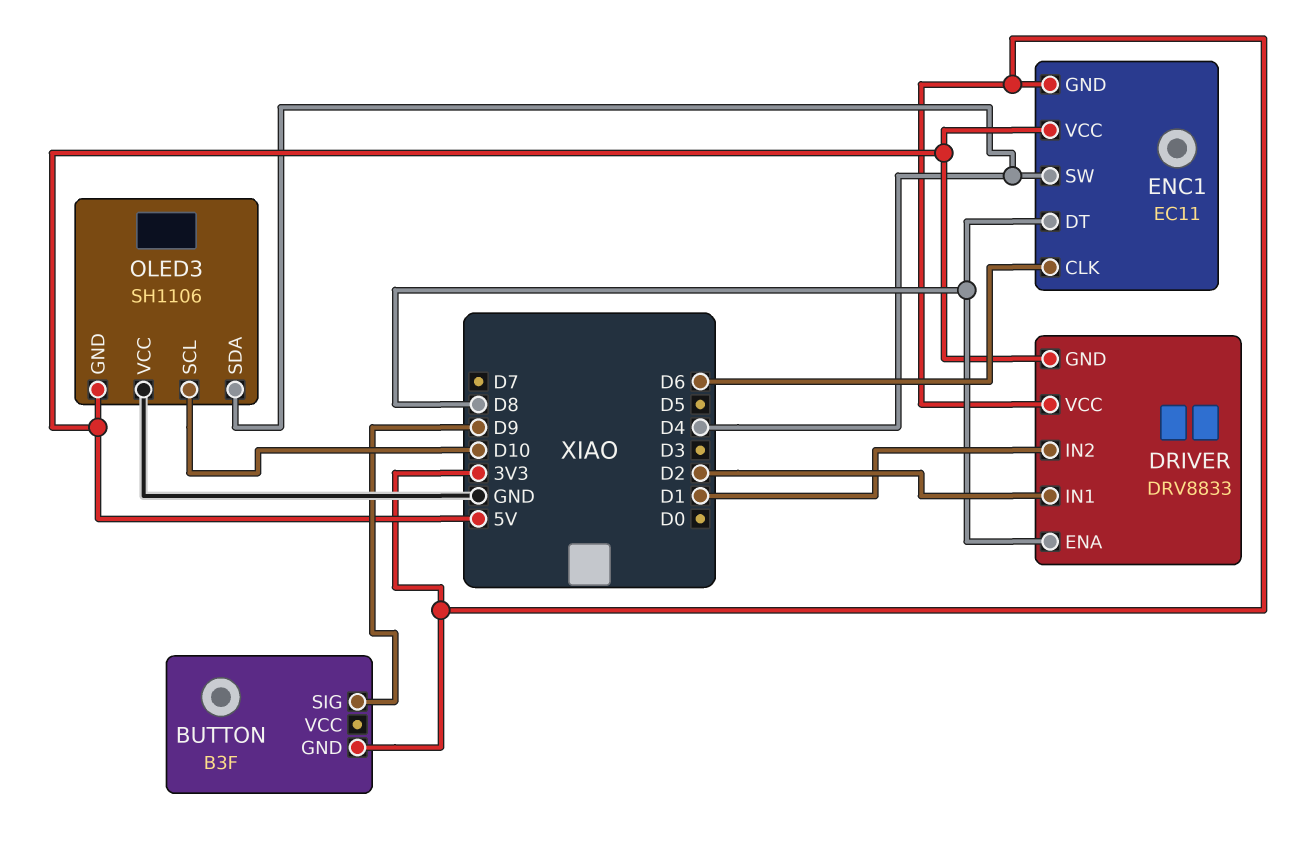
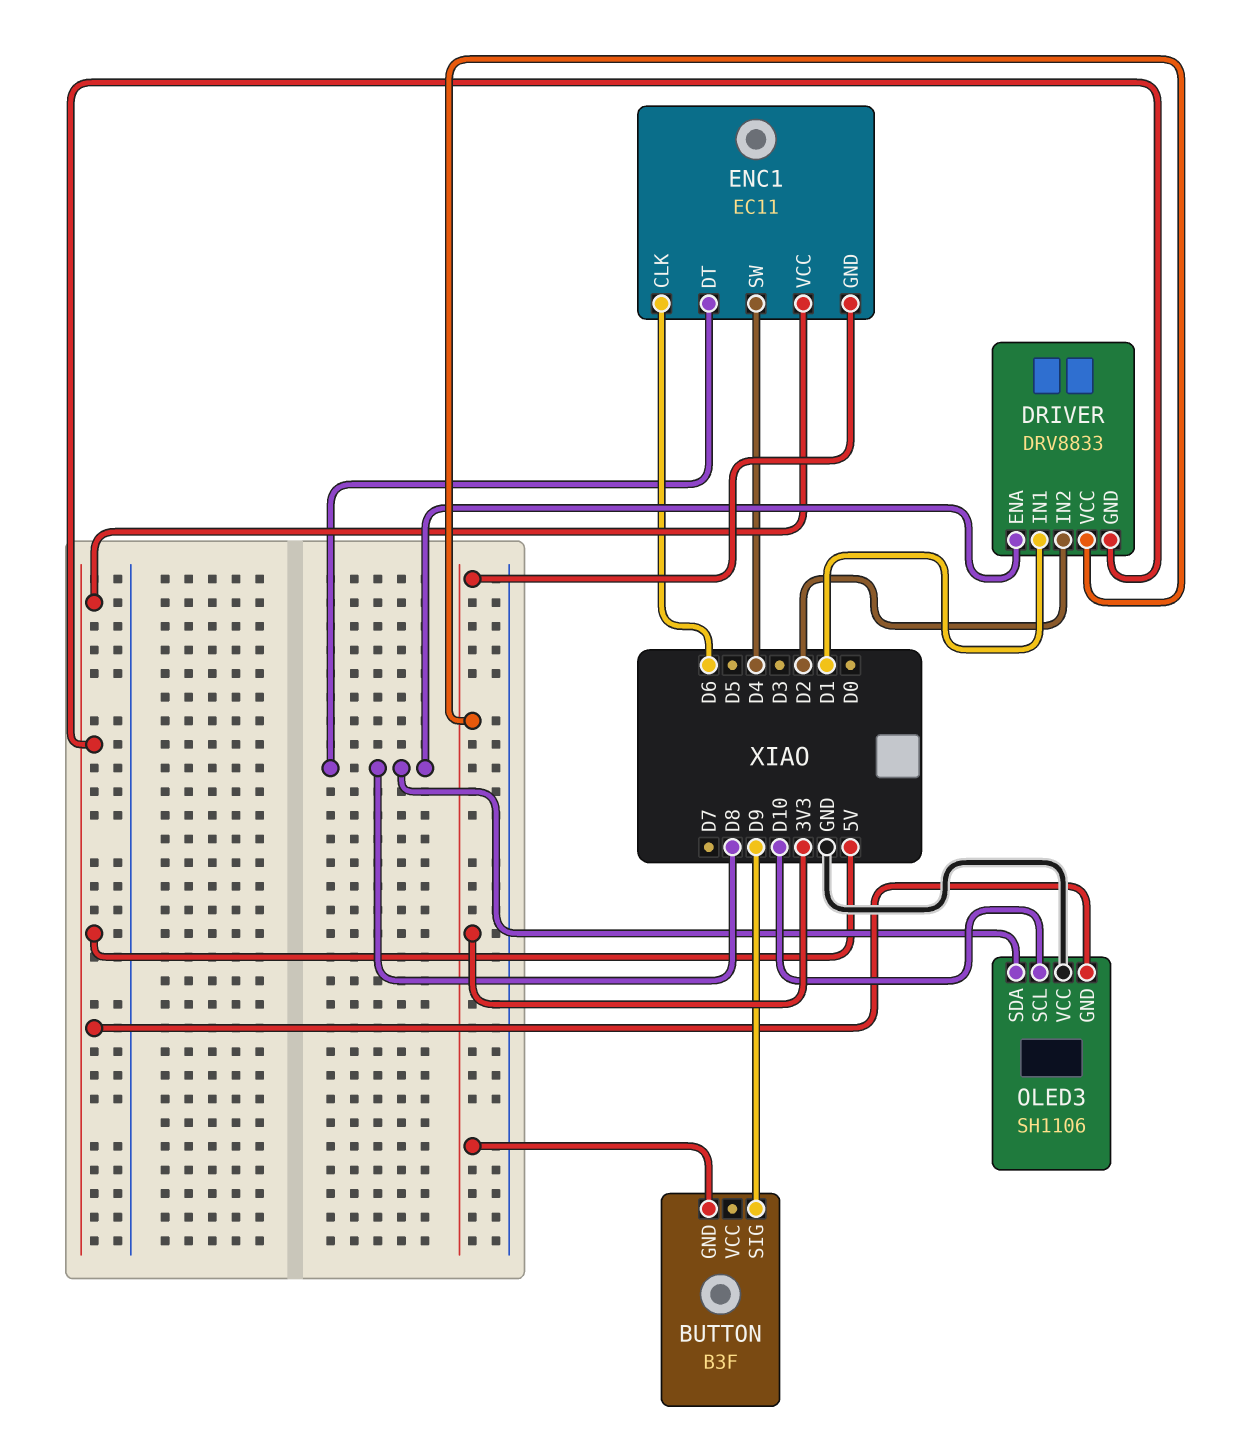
DRIVER pin IN1: D2 -> D1
DRIVER pin IN2: D1 -> D2
OLED3 pin SDA: D4 -> D8

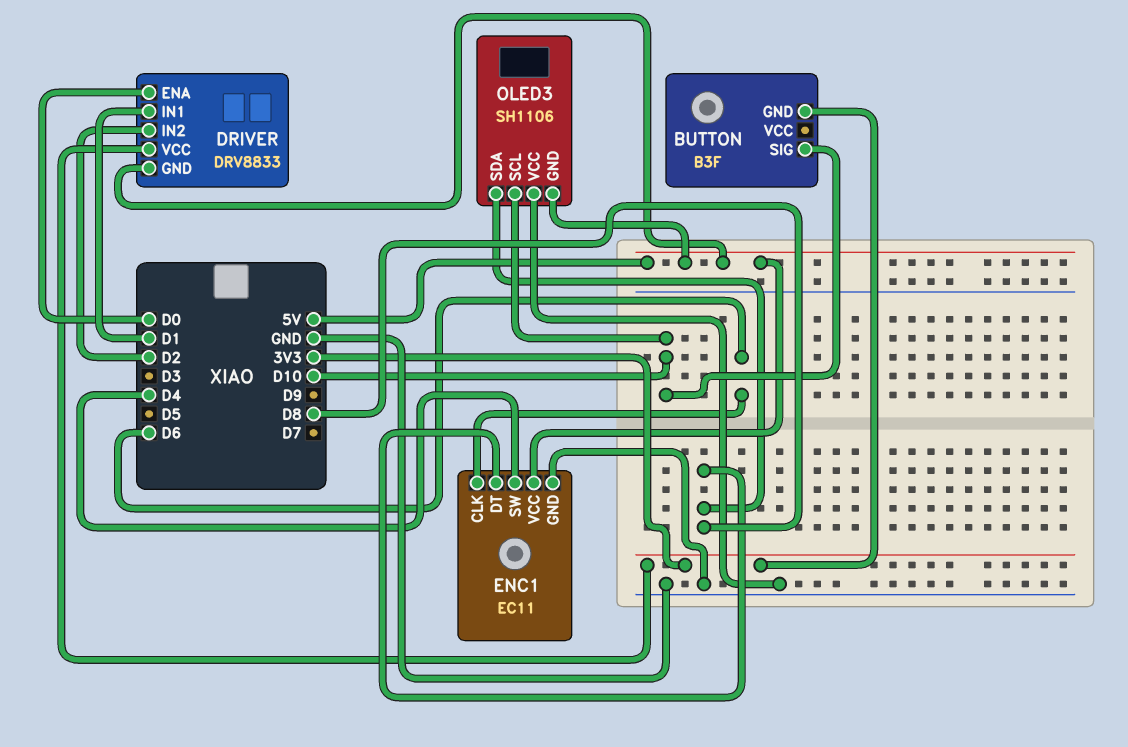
BUTTON pin SIG: D9 -> D10
DRIVER pin ENA: D8 -> D0
ENC1 pin GND: 3V3 -> GND

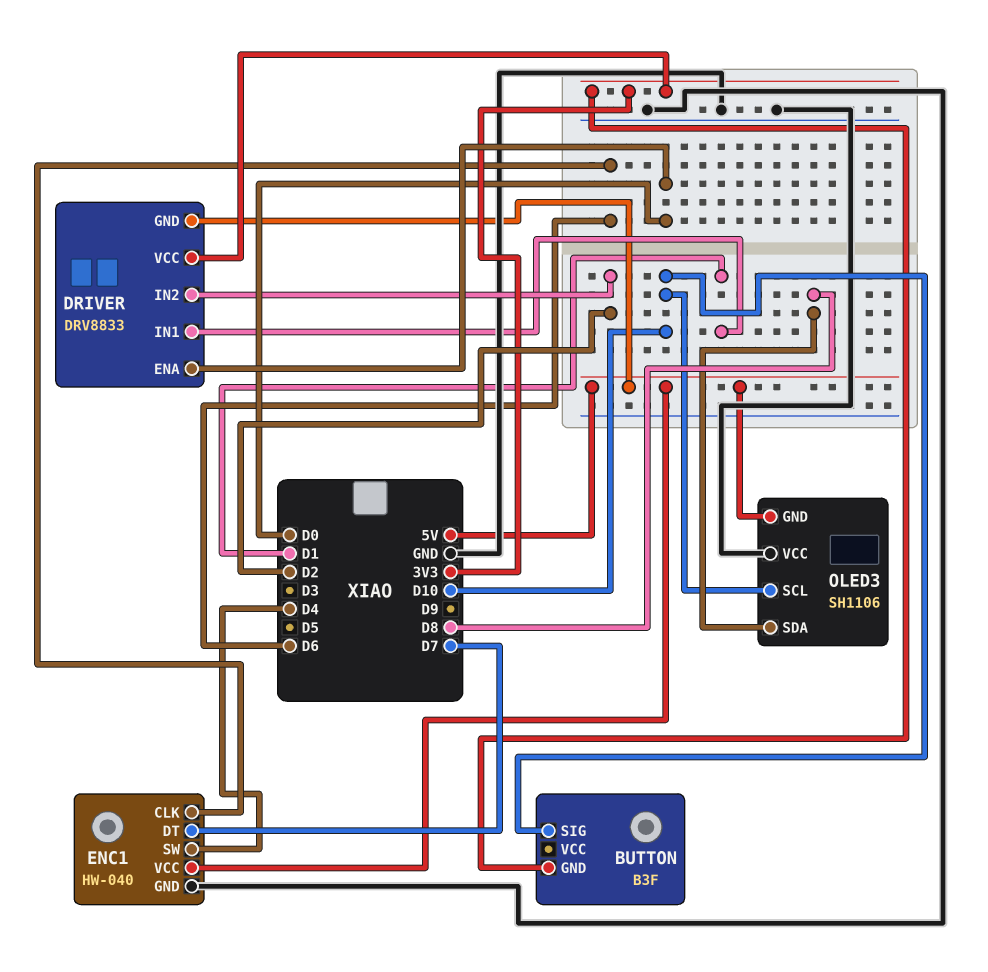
ENC1: EC11 -> HW-040
ENC1 pin DT: D8 -> D7

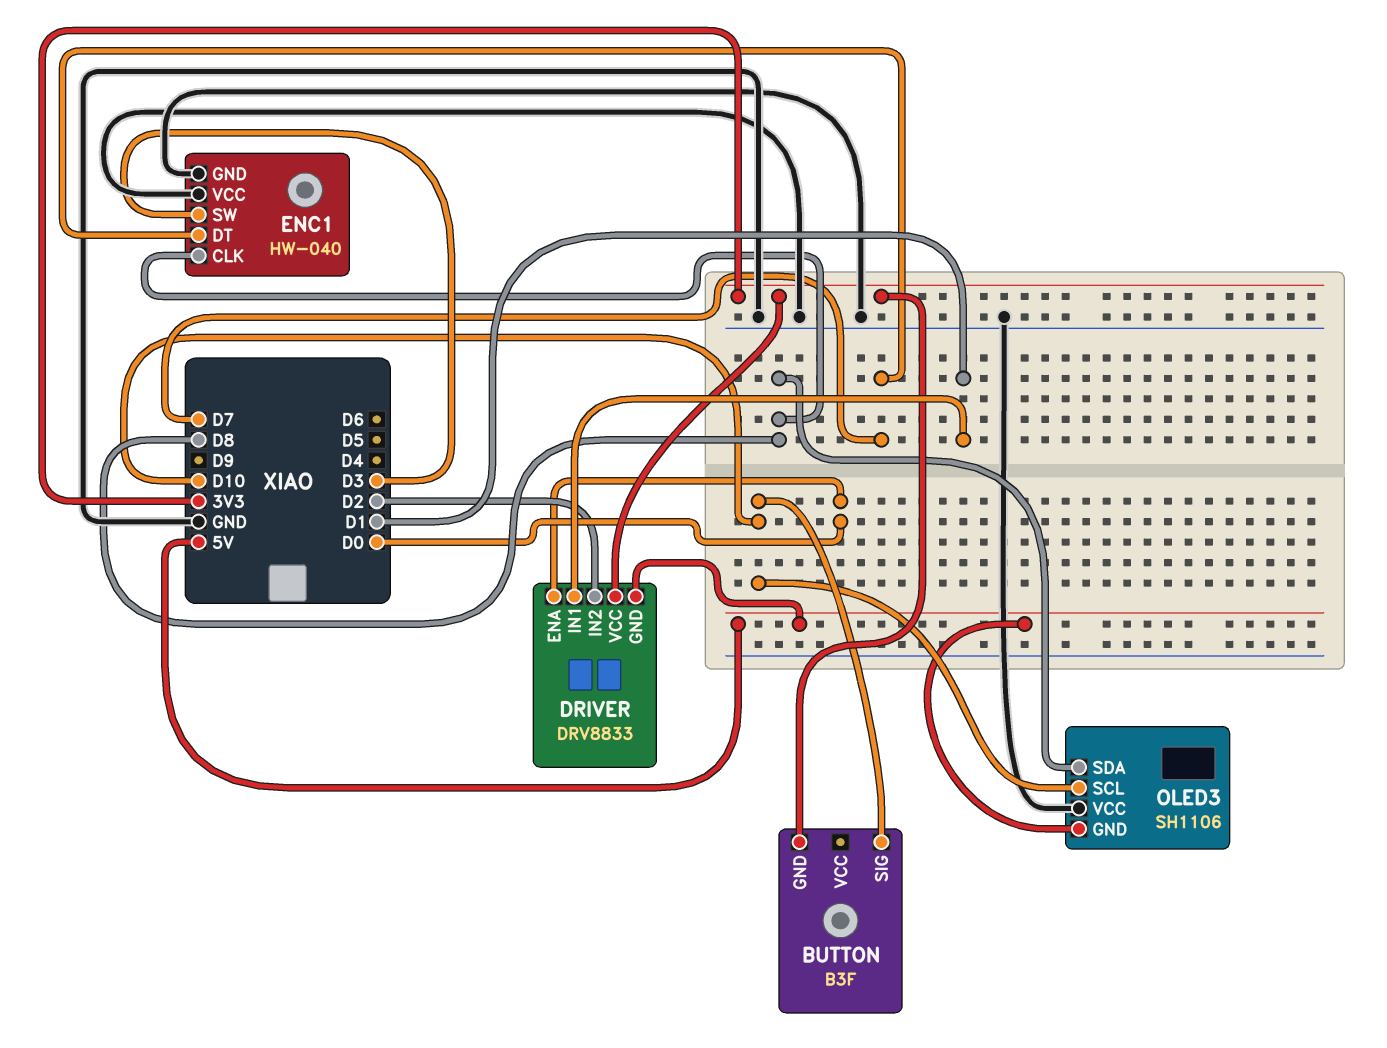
ENC1 pin CLK: D6 -> D8
ENC1 pin SW: D4 -> D3
ENC1 pin VCC: 5V -> GND

